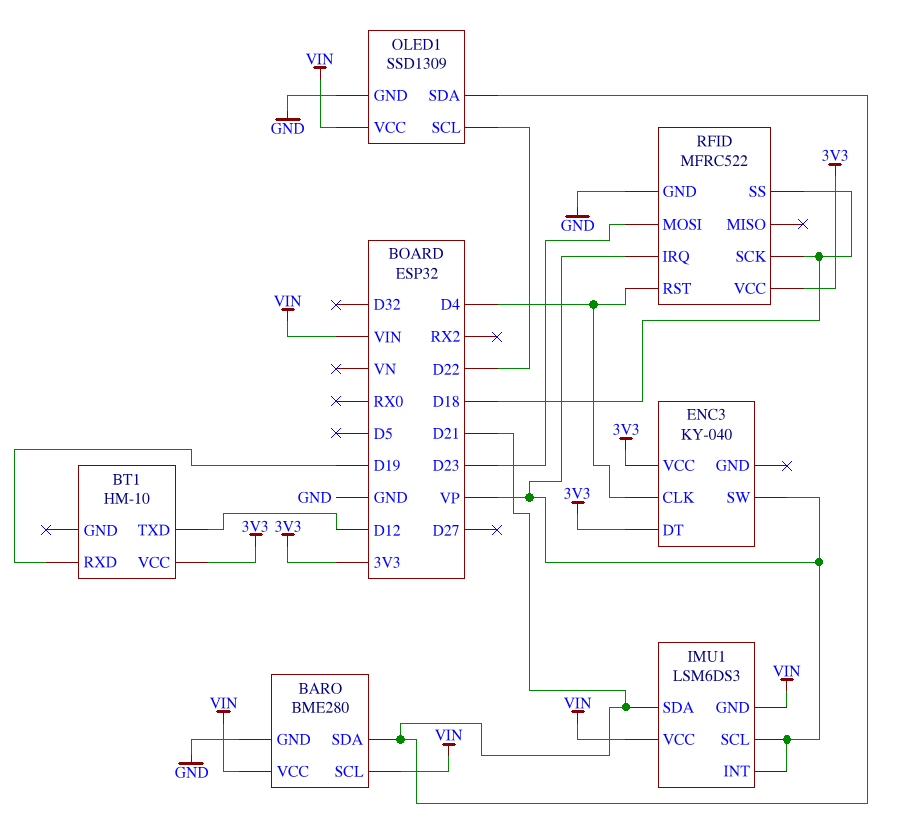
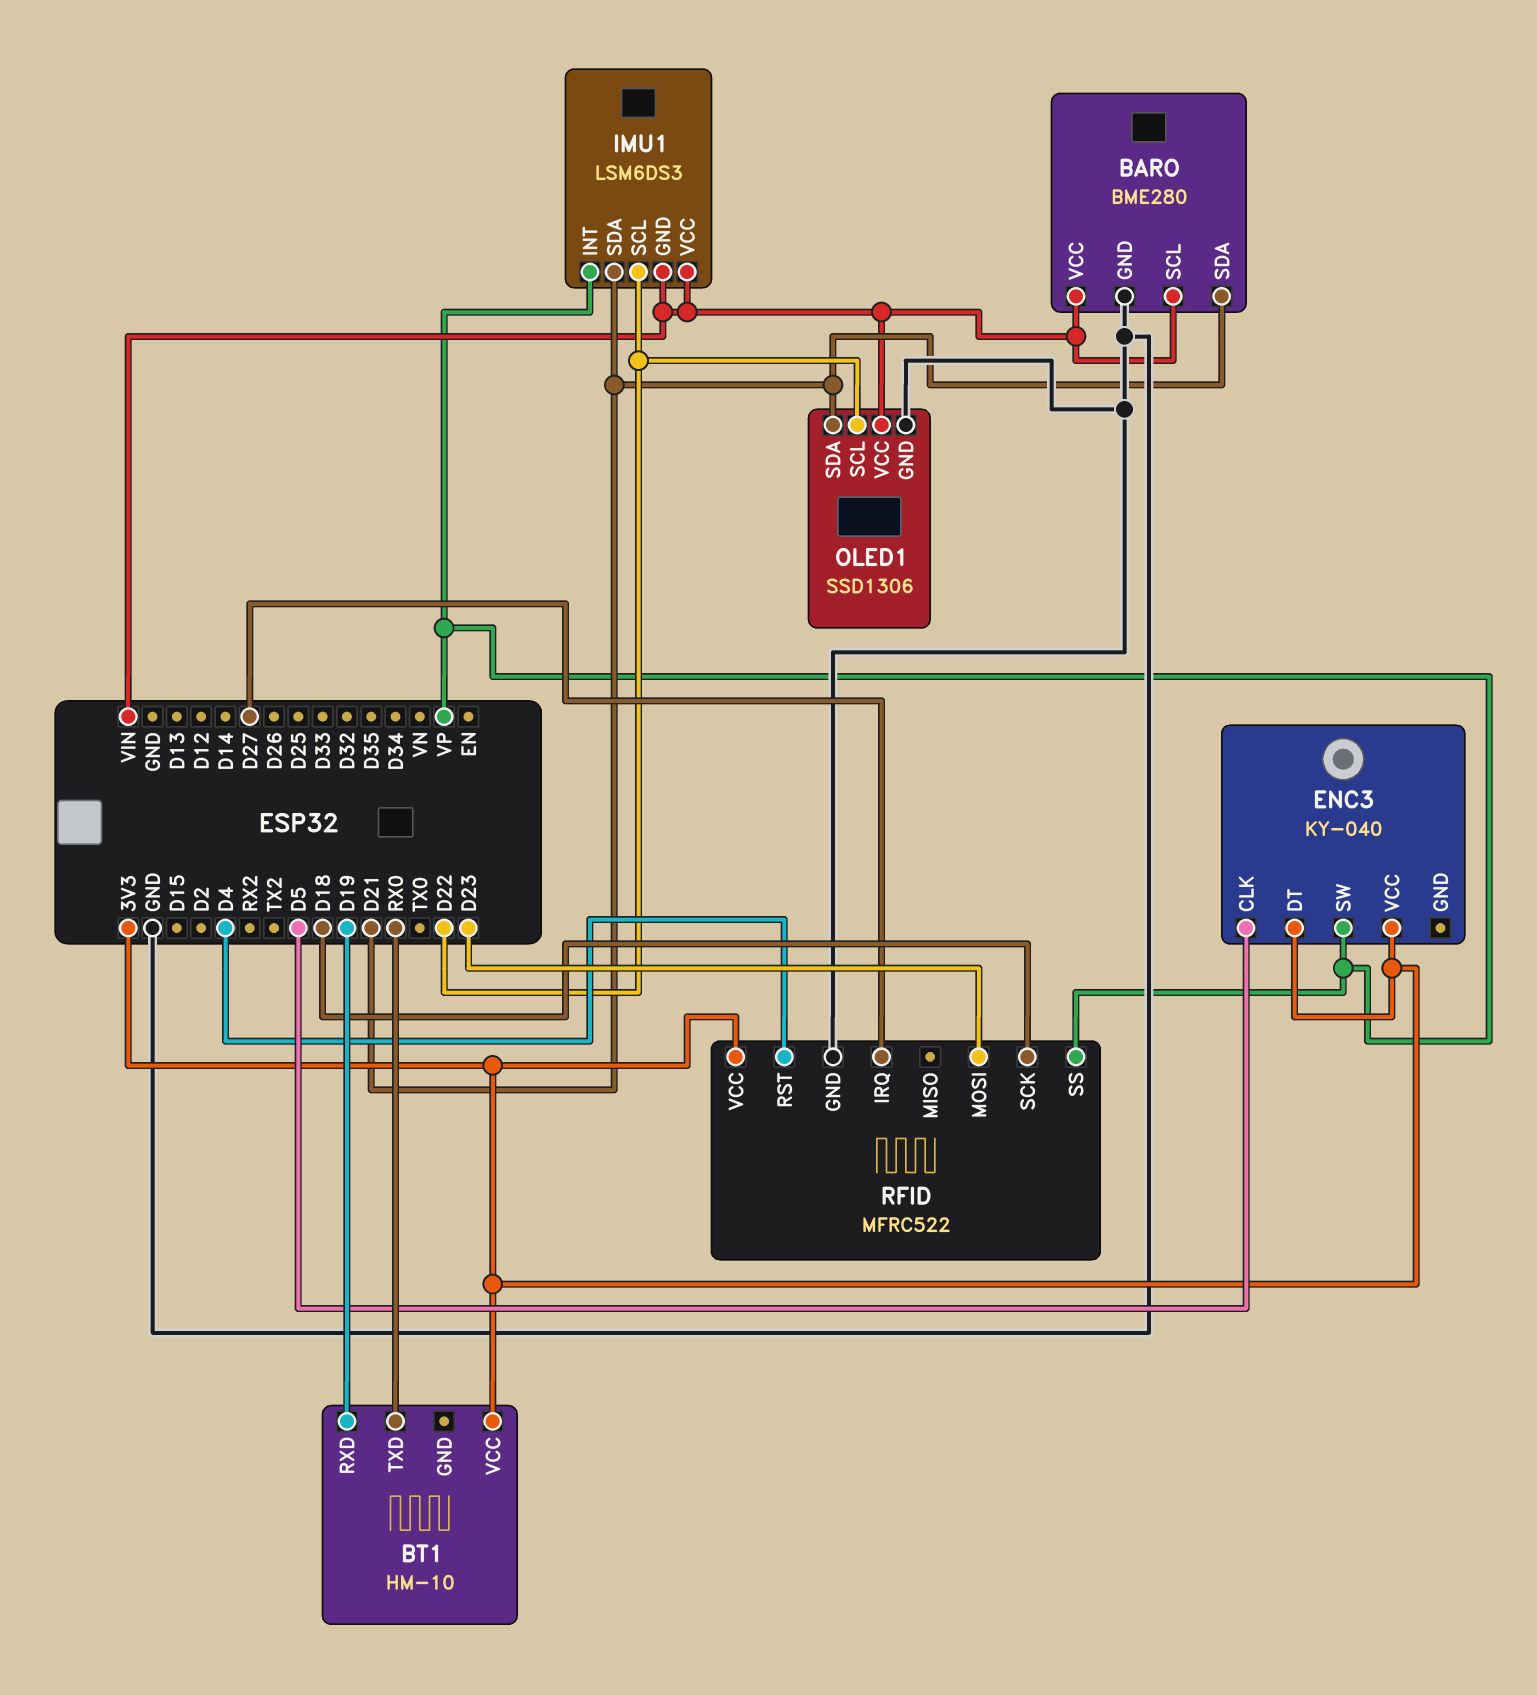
BT1 pin TXD: D12 -> RX0
ENC3 pin CLK: D4 -> D5
IMU1 pin SCL: VP -> D22
OLED1: SSD1309 -> SSD1306
RFID pin IRQ: VP -> D27
RFID pin SS: D18 -> VP

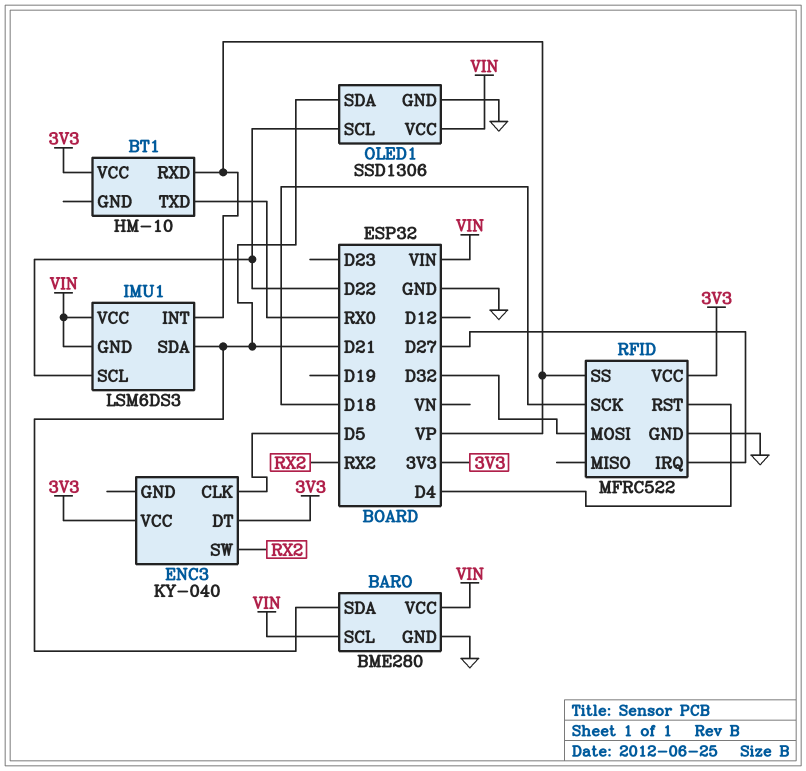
BT1 pin RXD: D19 -> VP
ENC3 pin SW: VP -> RX2
RFID pin MOSI: D23 -> D32

